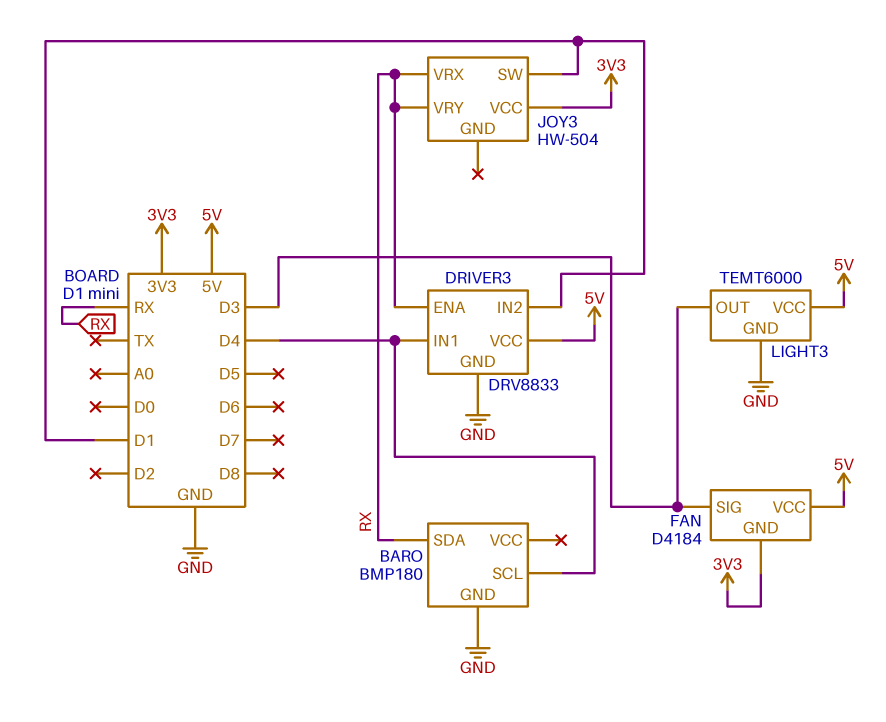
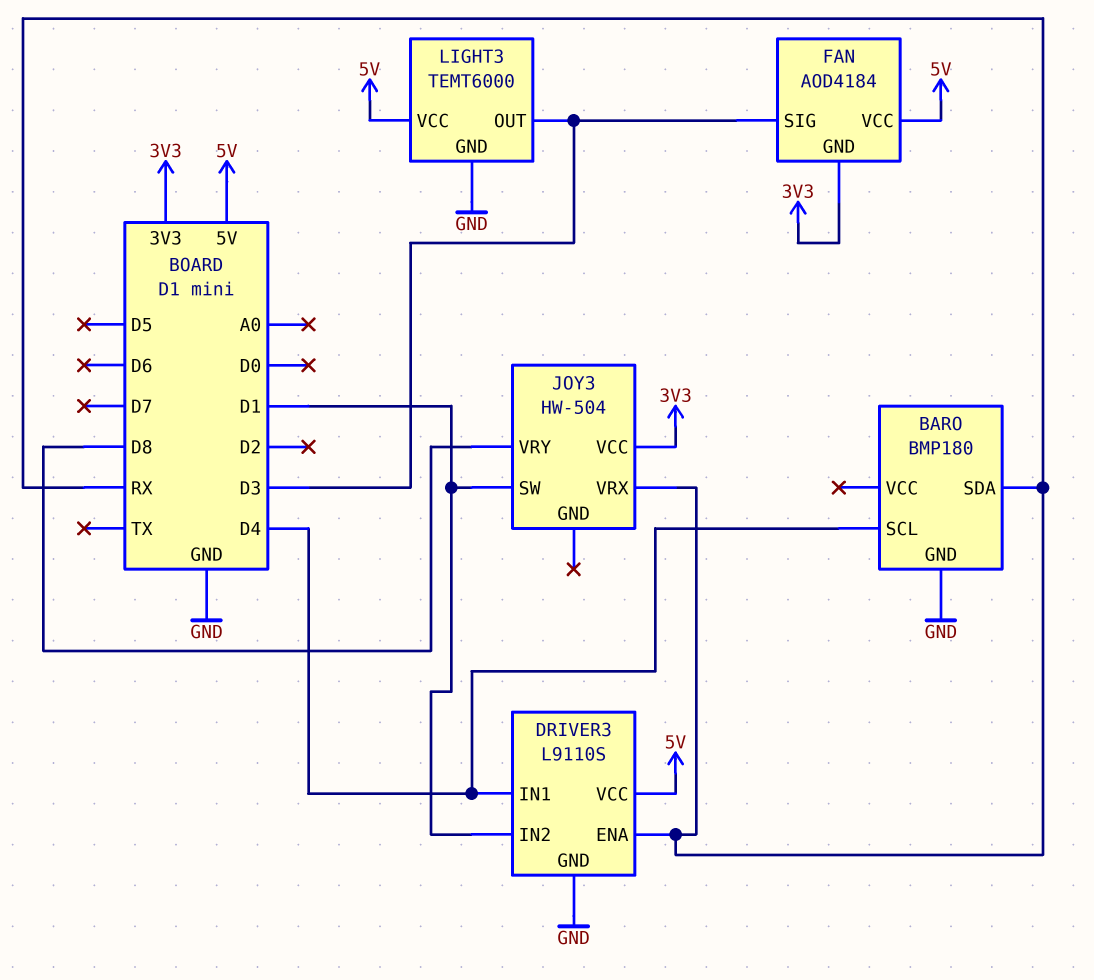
DRIVER3: DRV8833 -> L9110S
FAN: D4184 -> AOD4184
JOY3 pin VRY: RX -> D8

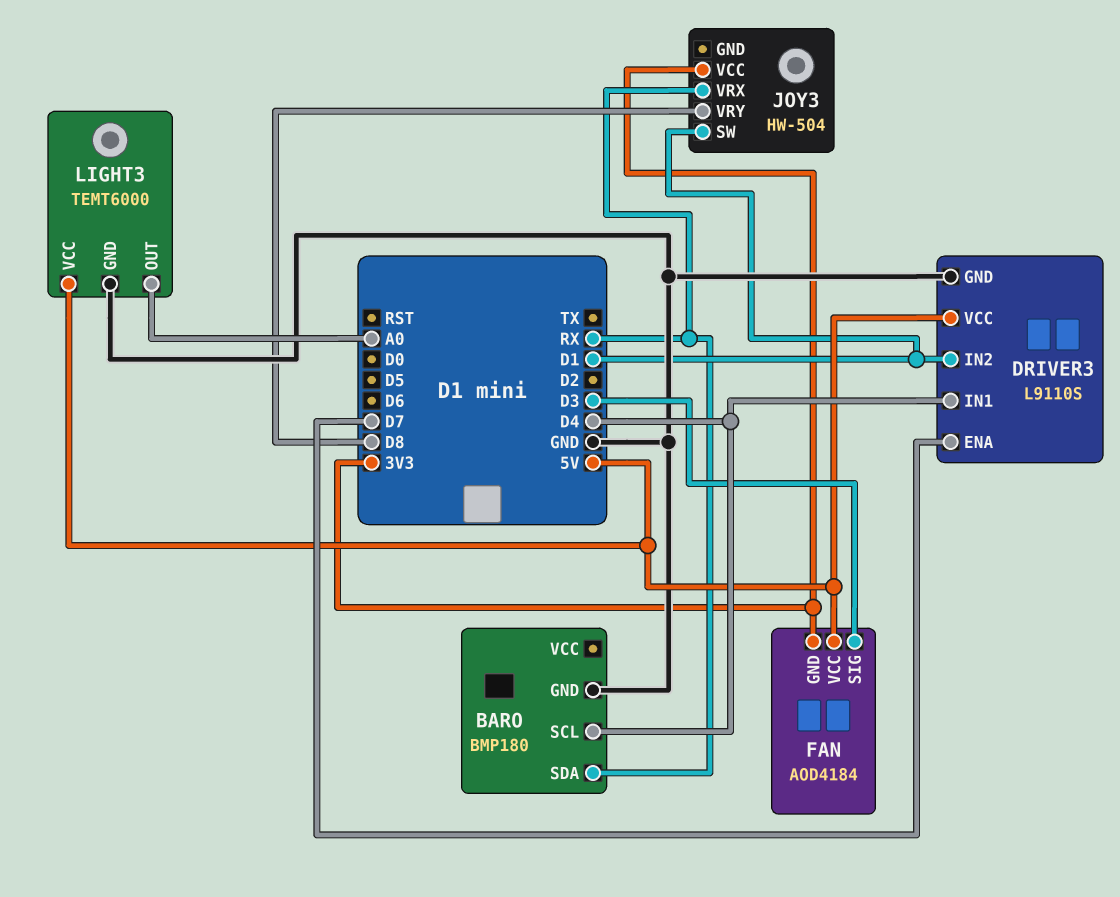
DRIVER3 pin ENA: RX -> D7
LIGHT3 pin OUT: D3 -> A0

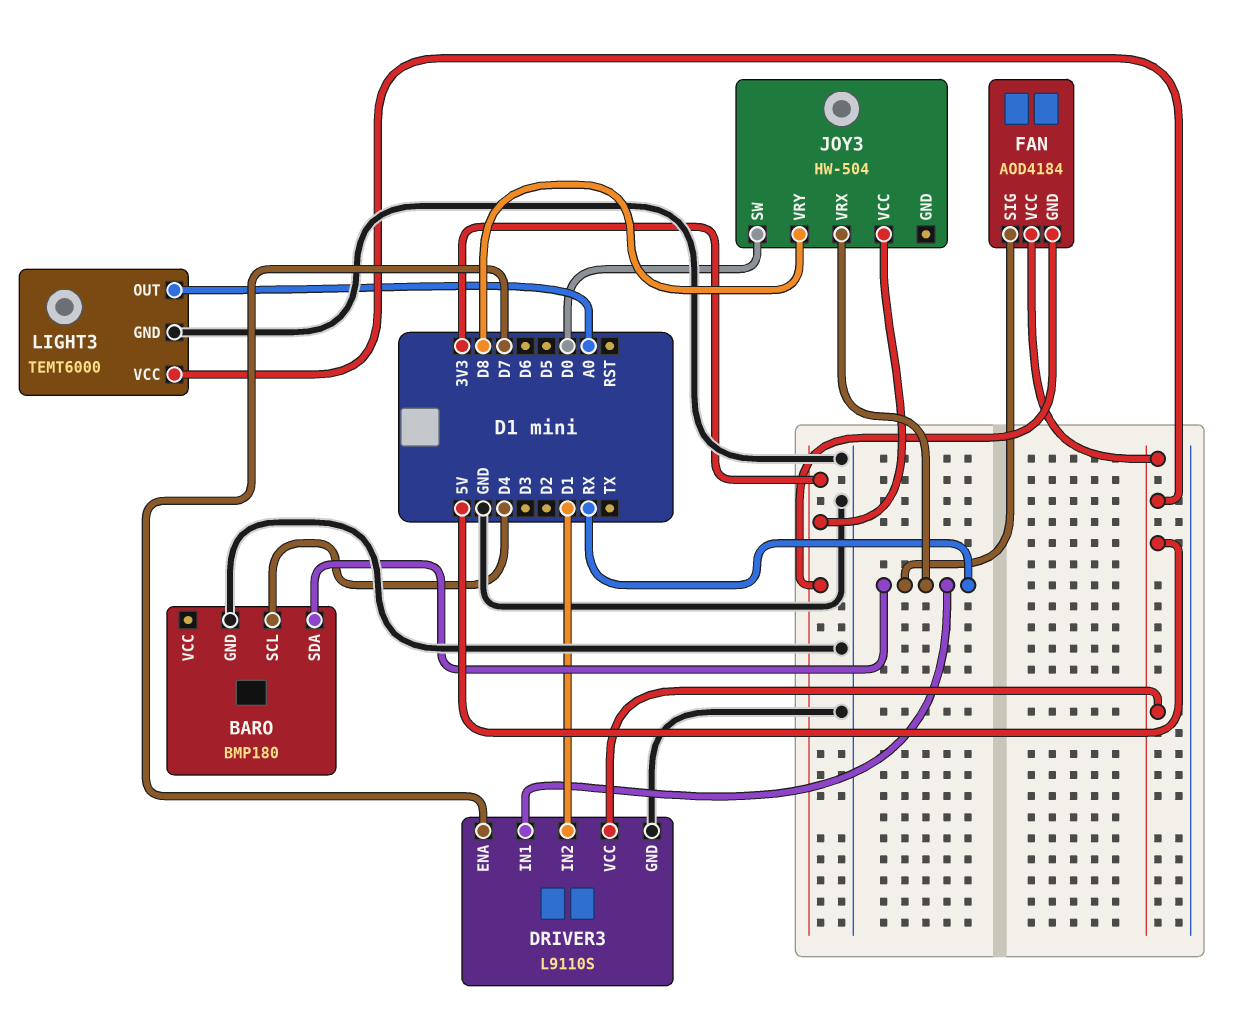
DRIVER3 pin IN1: D4 -> RX
FAN pin SIG: D3 -> RX
JOY3 pin SW: D1 -> D0

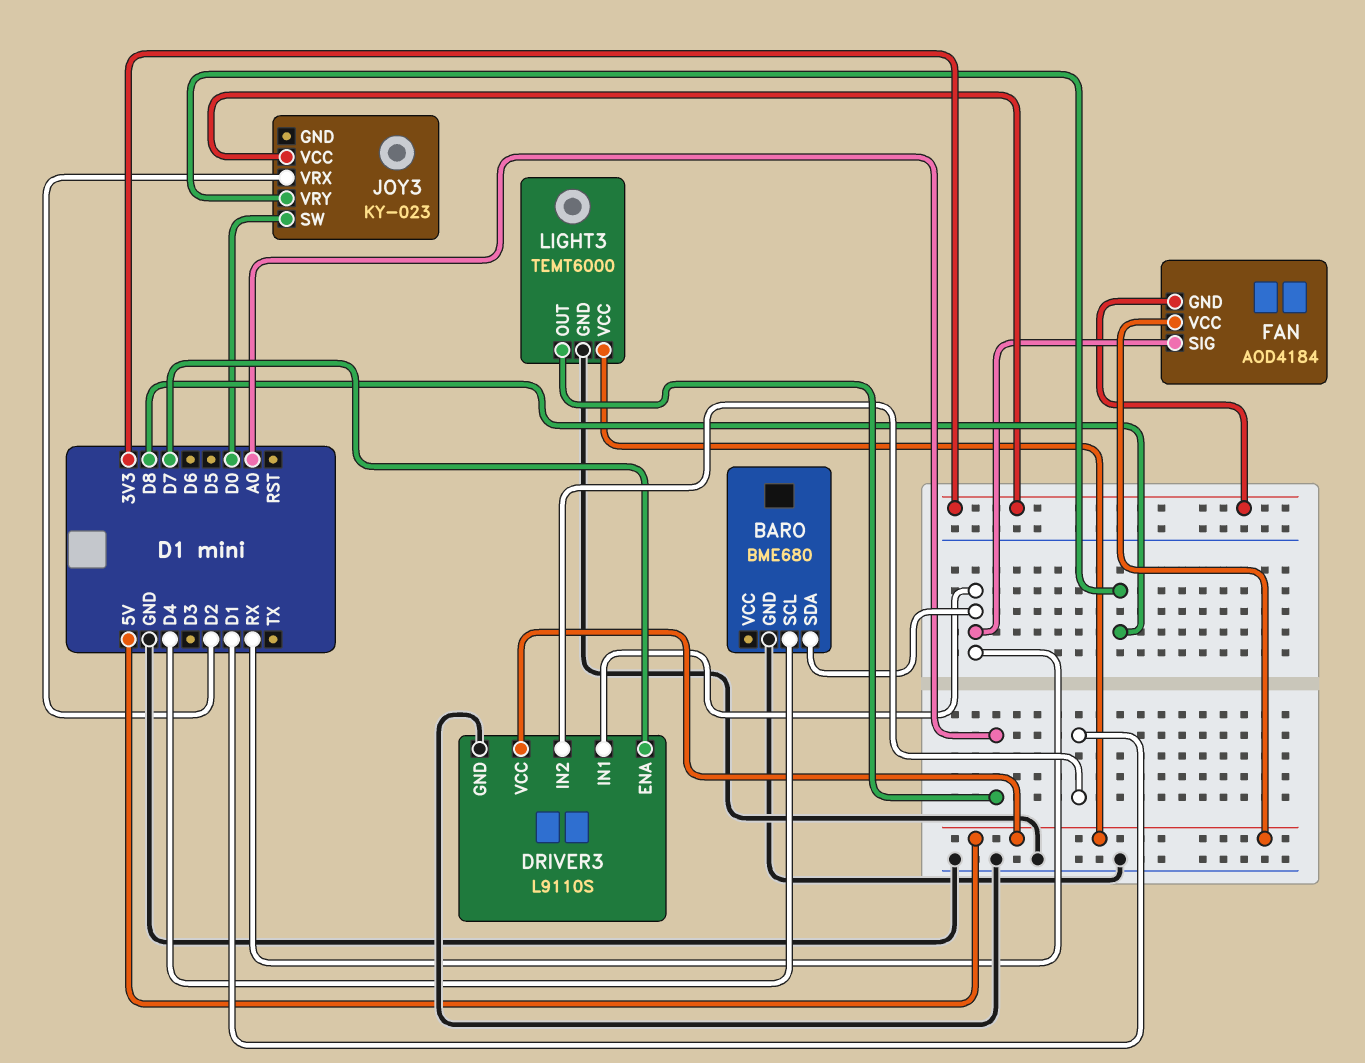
BARO: BMP180 -> BME680
JOY3: HW-504 -> KY-023
JOY3 pin VRX: RX -> D2

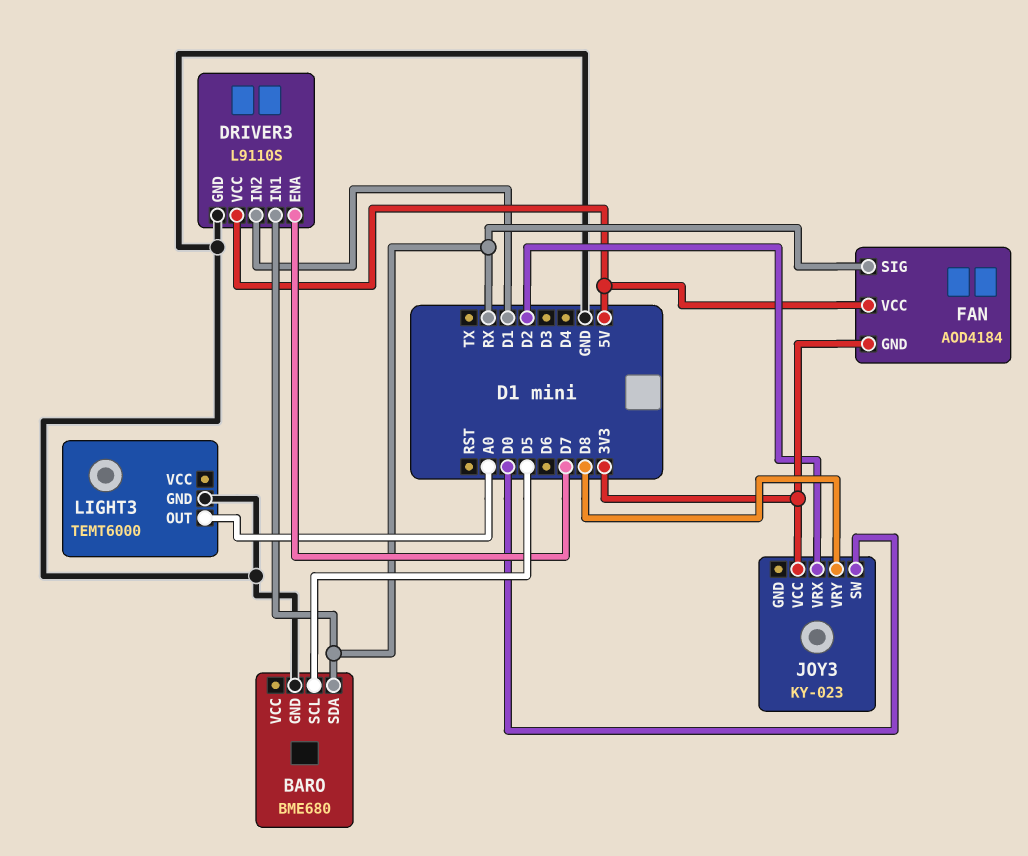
BARO pin SCL: D4 -> D5
LIGHT3 pin VCC: 5V -> none

